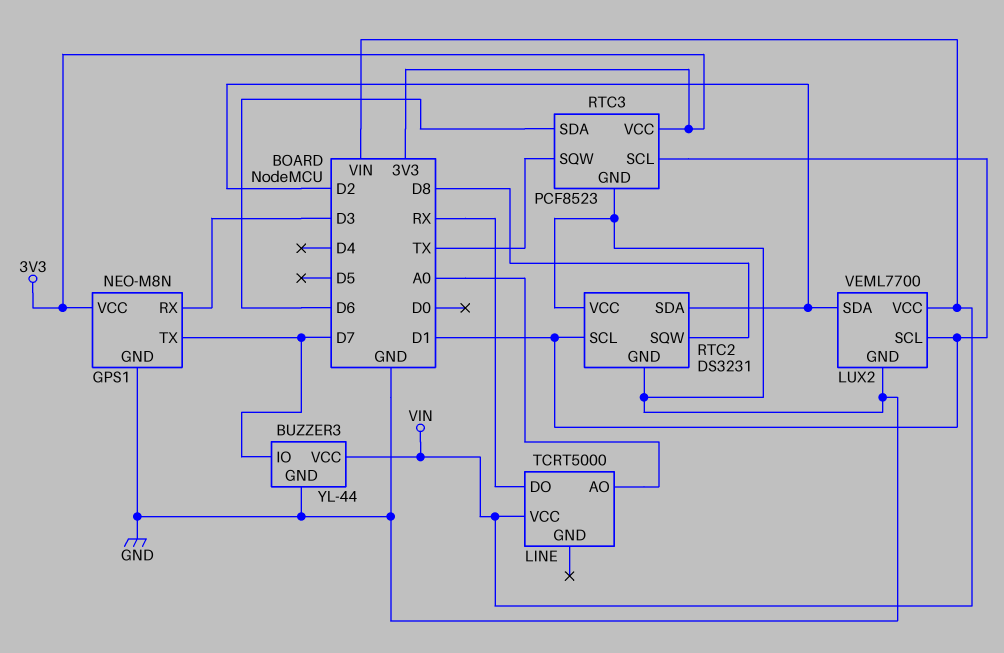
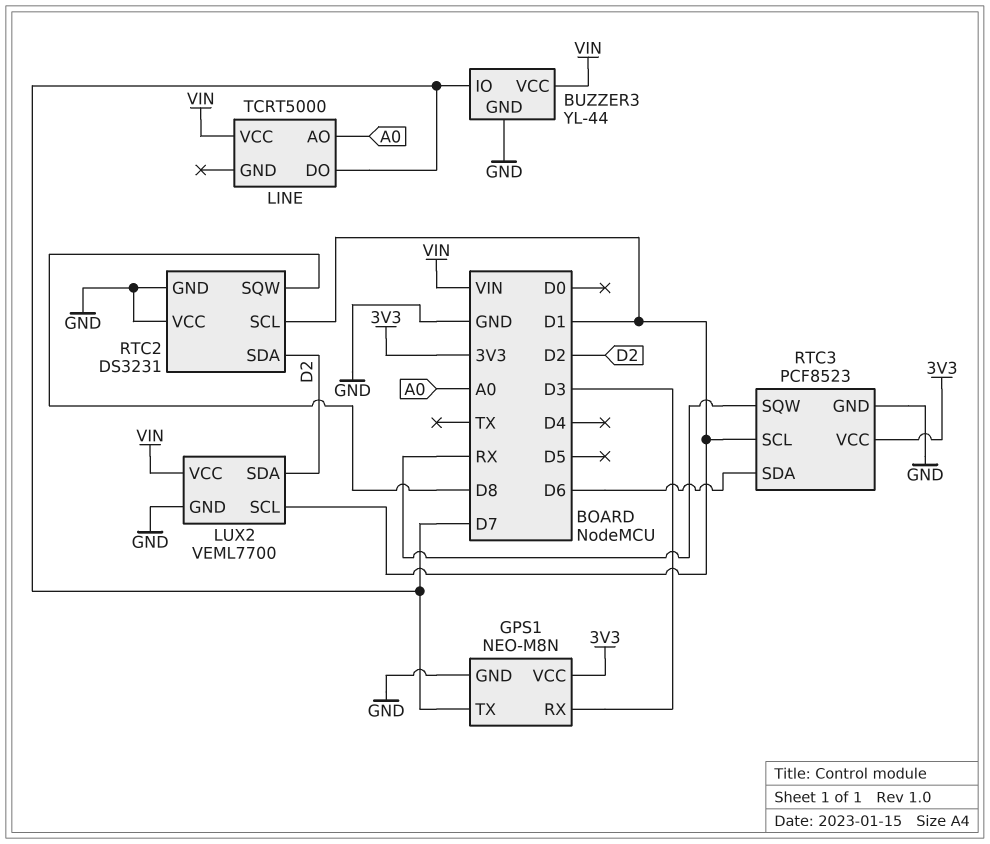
LINE pin DO: RX -> D7
RTC3 pin SQW: TX -> RX

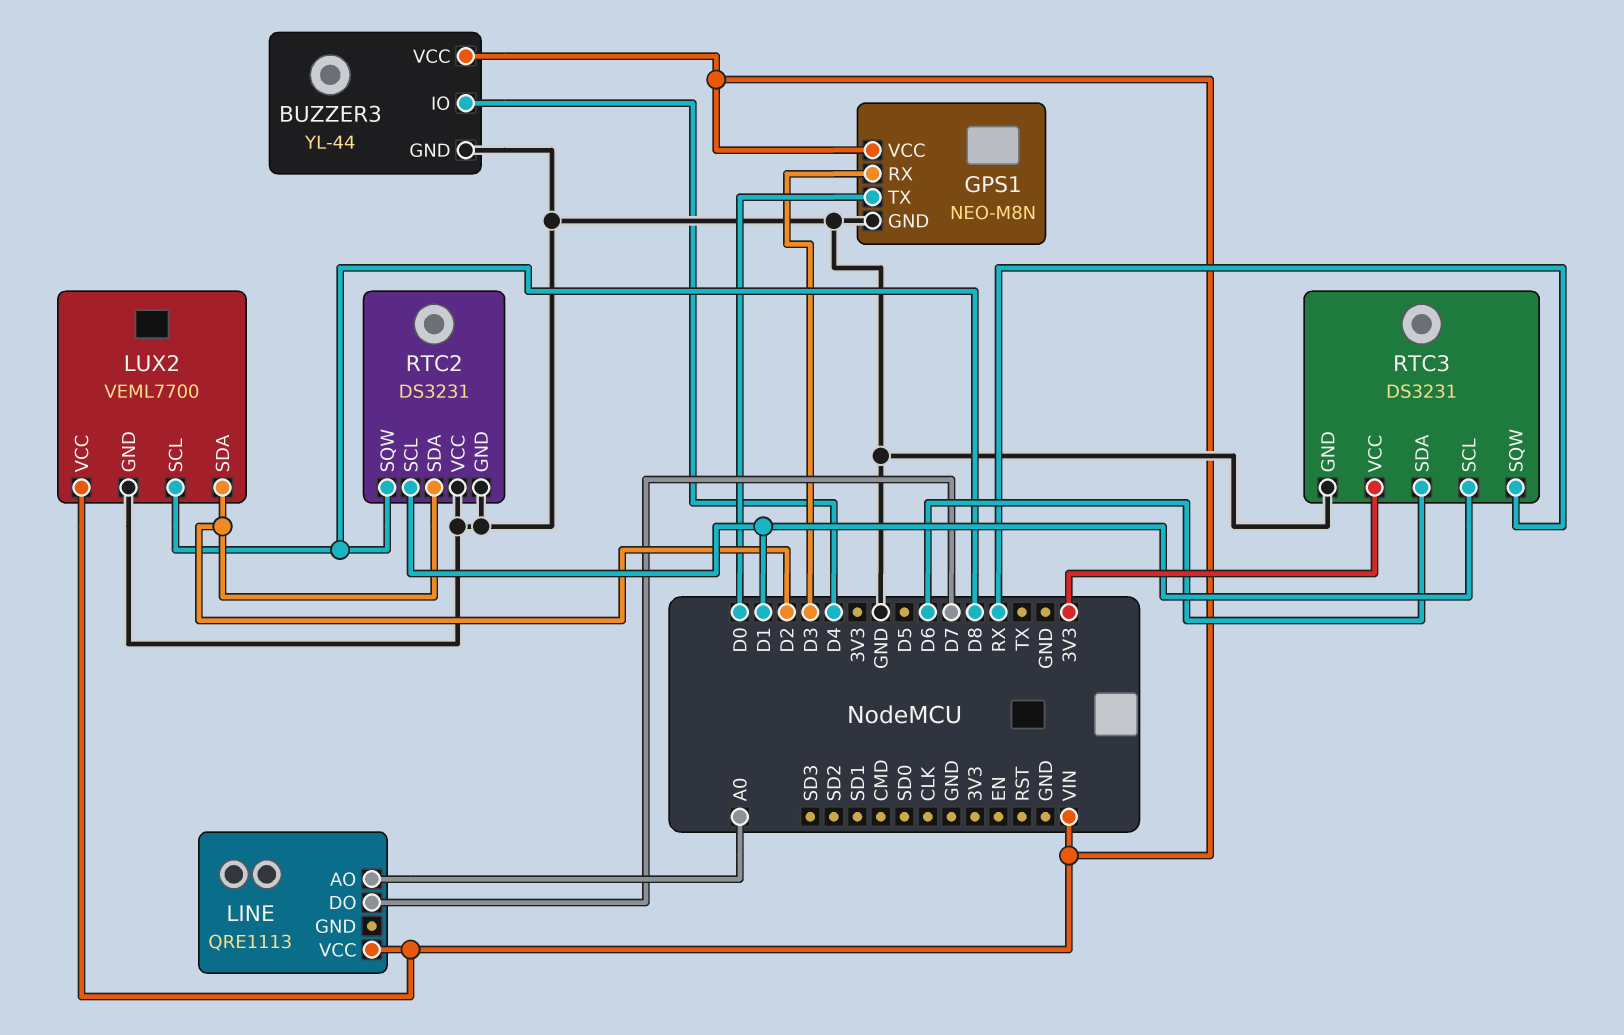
BUZZER3 pin IO: D7 -> D4
GPS1 pin TX: D7 -> D0
GPS1 pin VCC: 3V3 -> VIN
LINE: TCRT5000 -> QRE1113
LUX2 pin SCL: D1 -> D8
RTC3: PCF8523 -> DS3231

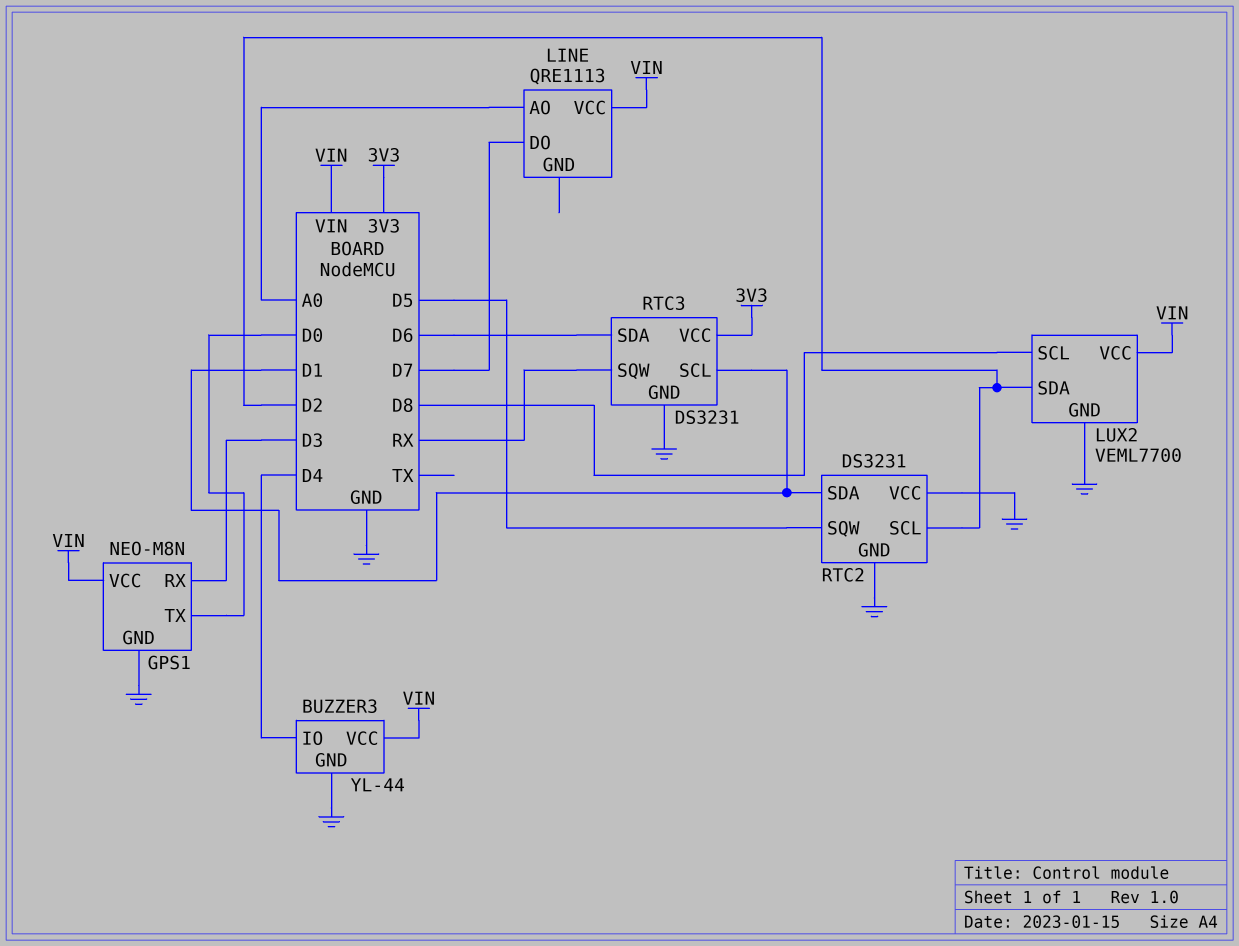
RTC2 pin SCL: D1 -> D2
RTC2 pin SDA: D2 -> D1
RTC2 pin SQW: D8 -> D5

